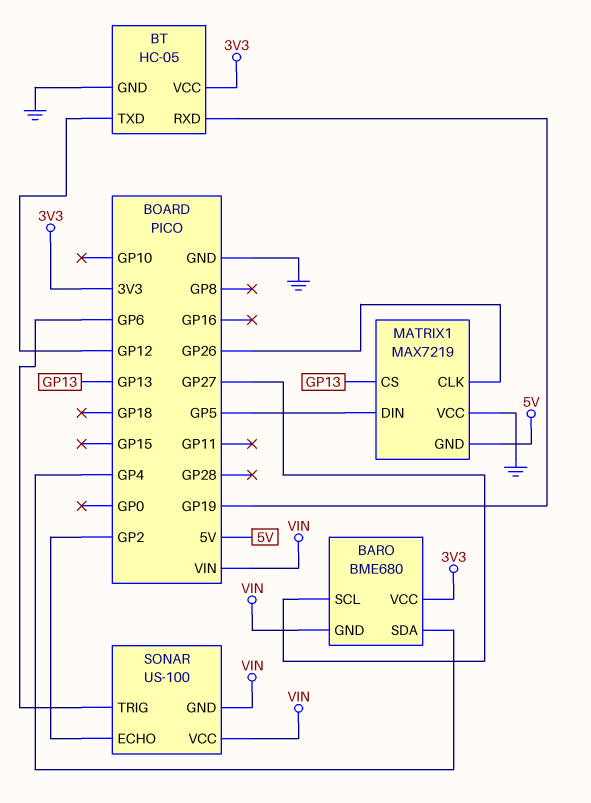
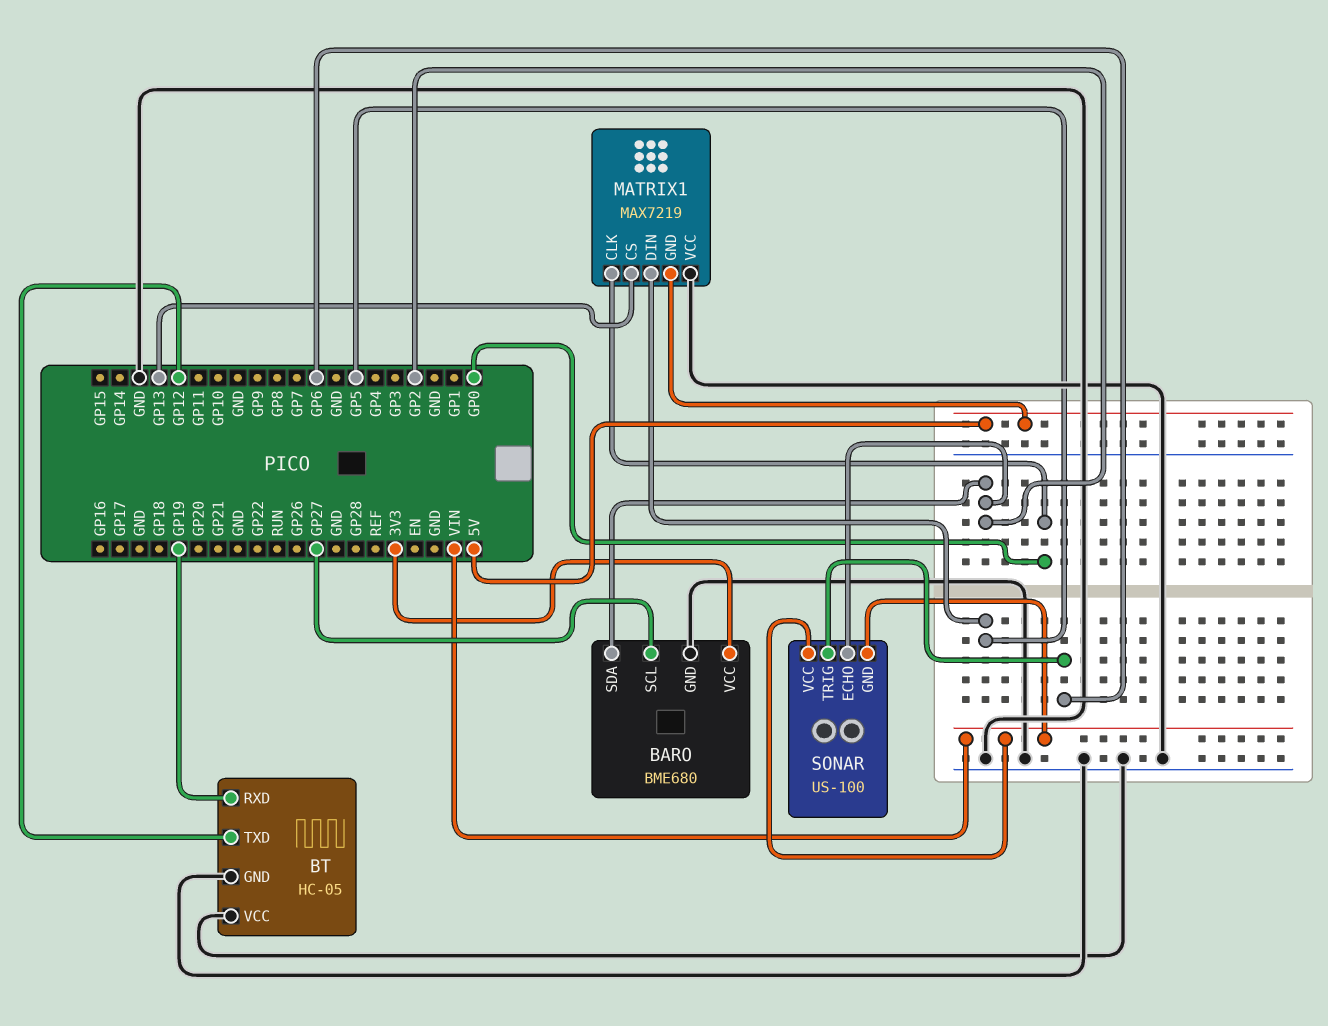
BARO pin GND: VIN -> GND
BARO pin SDA: GP4 -> GP2
BT pin VCC: 3V3 -> GND
MATRIX1 pin CLK: GP26 -> GP0

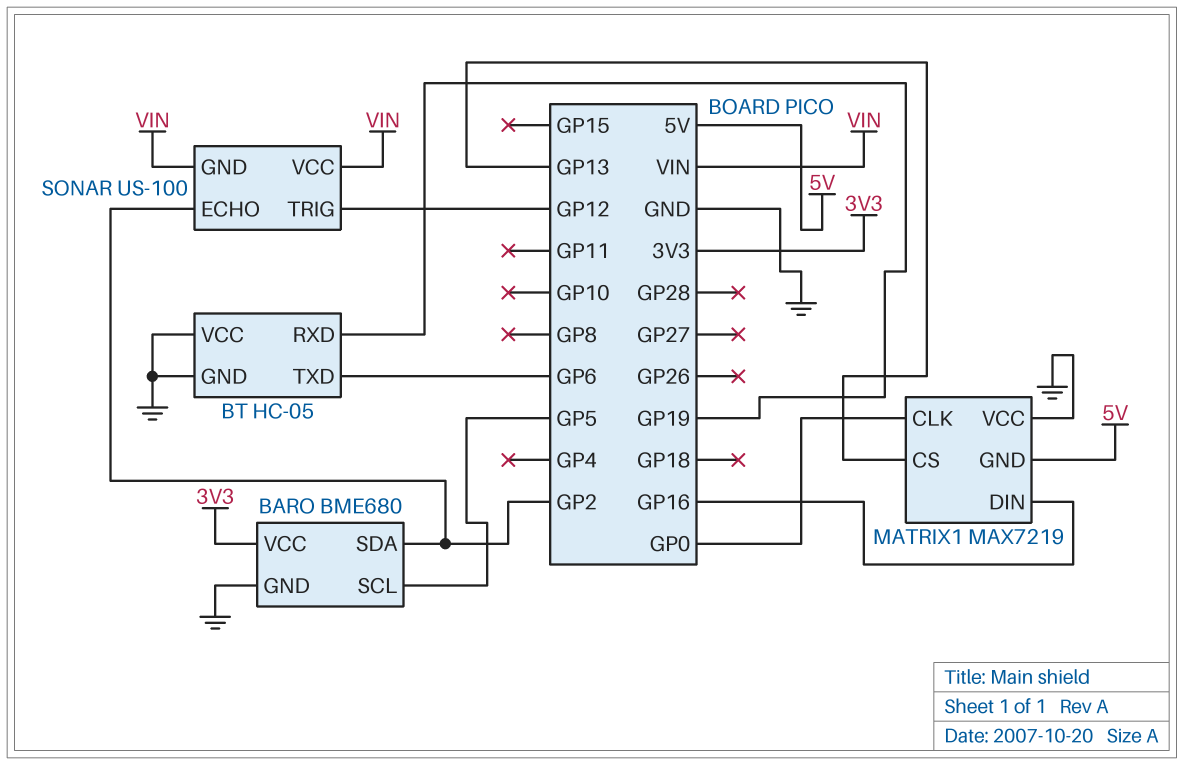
BARO pin SCL: GP27 -> GP5
BT pin TXD: GP12 -> GP6
MATRIX1 pin DIN: GP5 -> GP16
SONAR pin TRIG: GP6 -> GP12

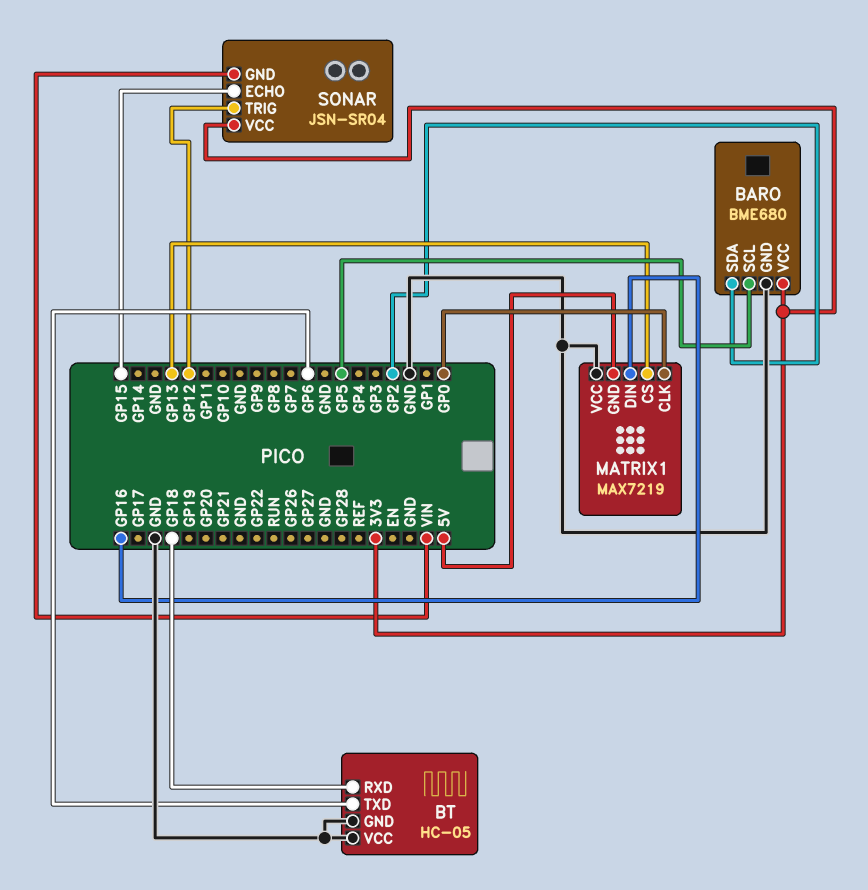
BT pin RXD: GP19 -> GP18
SONAR: US-100 -> JSN-SR04
SONAR pin ECHO: GP2 -> GP15
SONAR pin VCC: VIN -> 3V3

